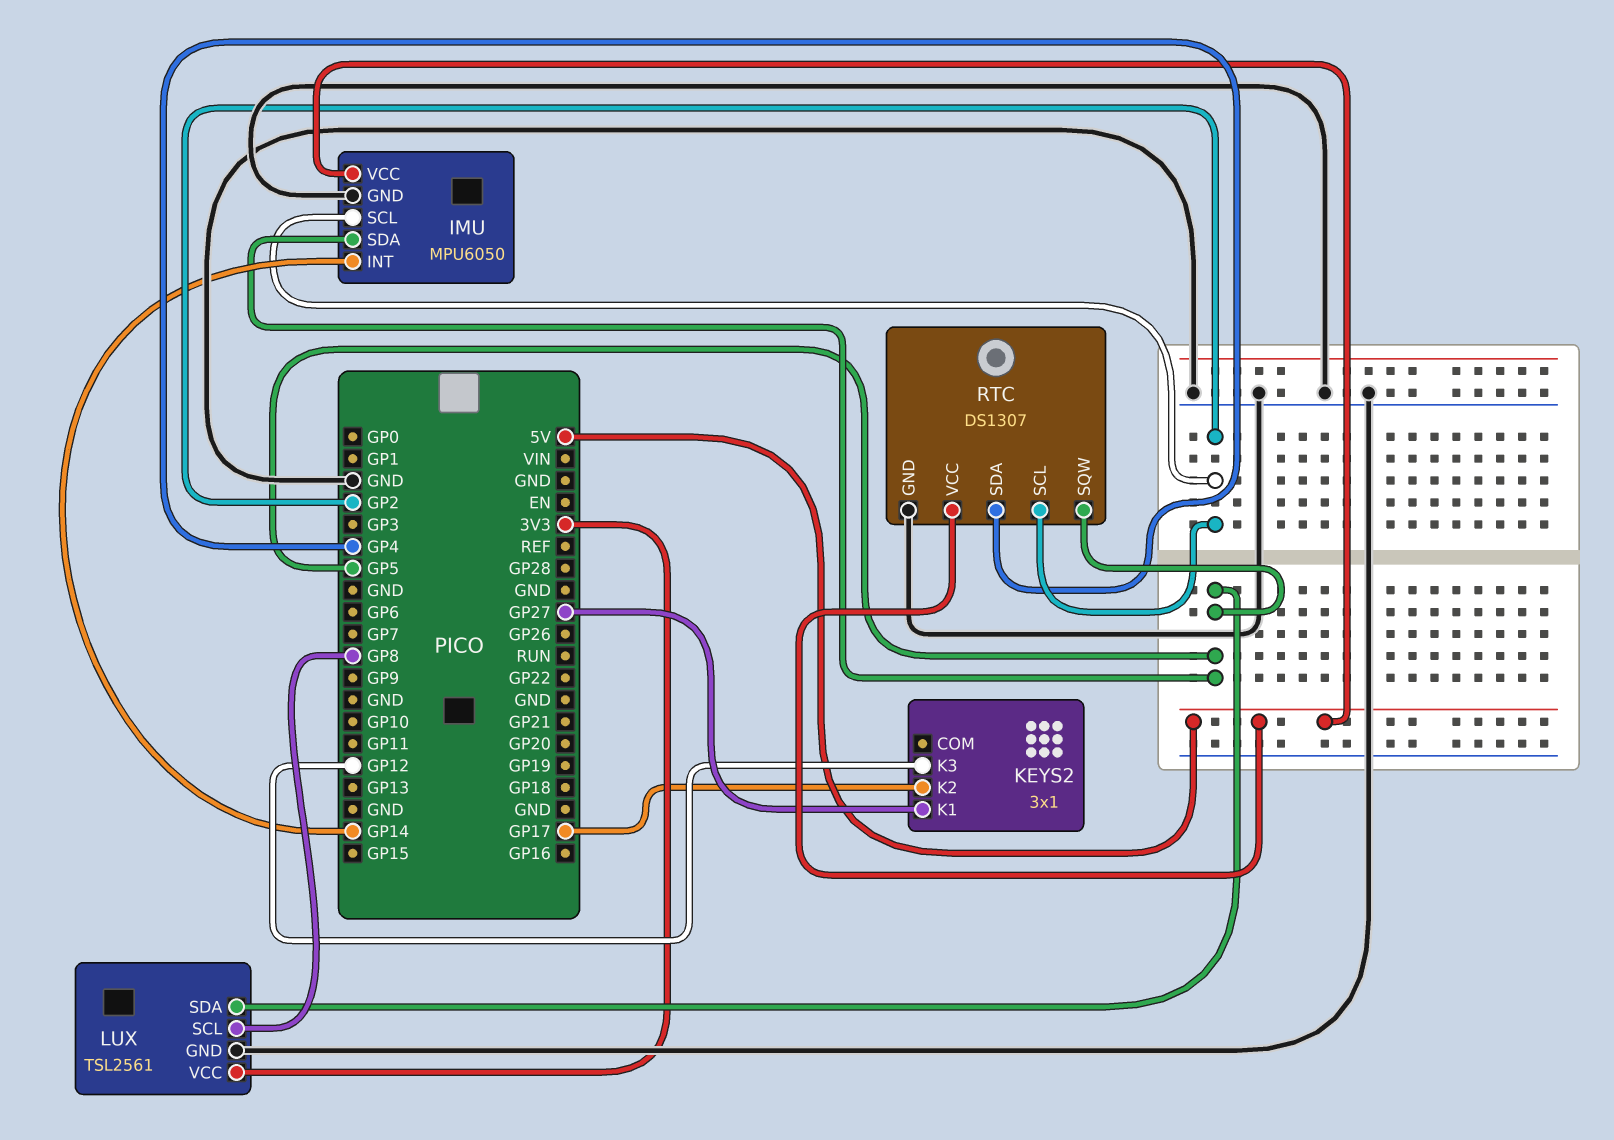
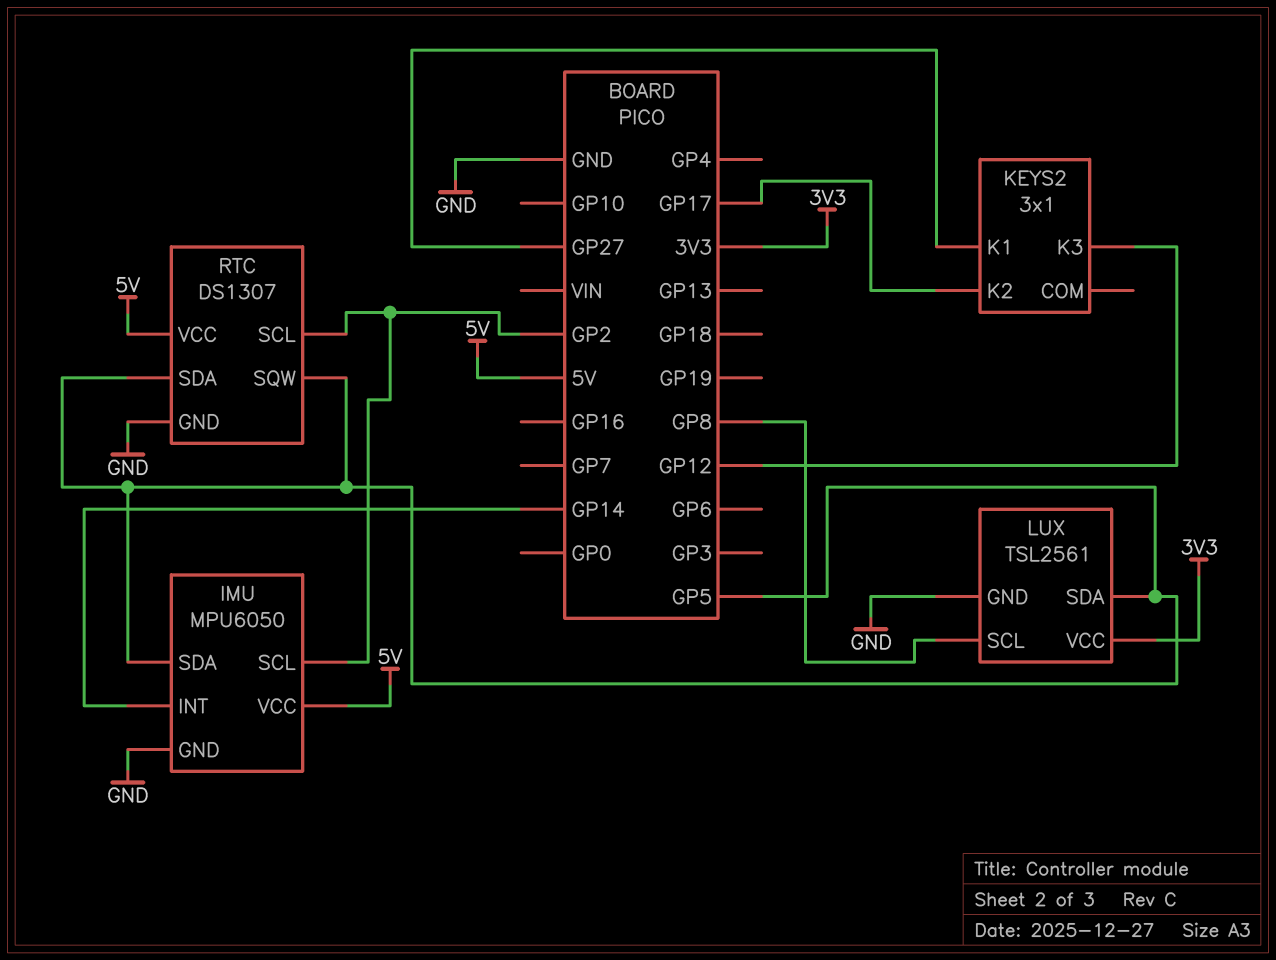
RTC pin SDA: GP4 -> GP5

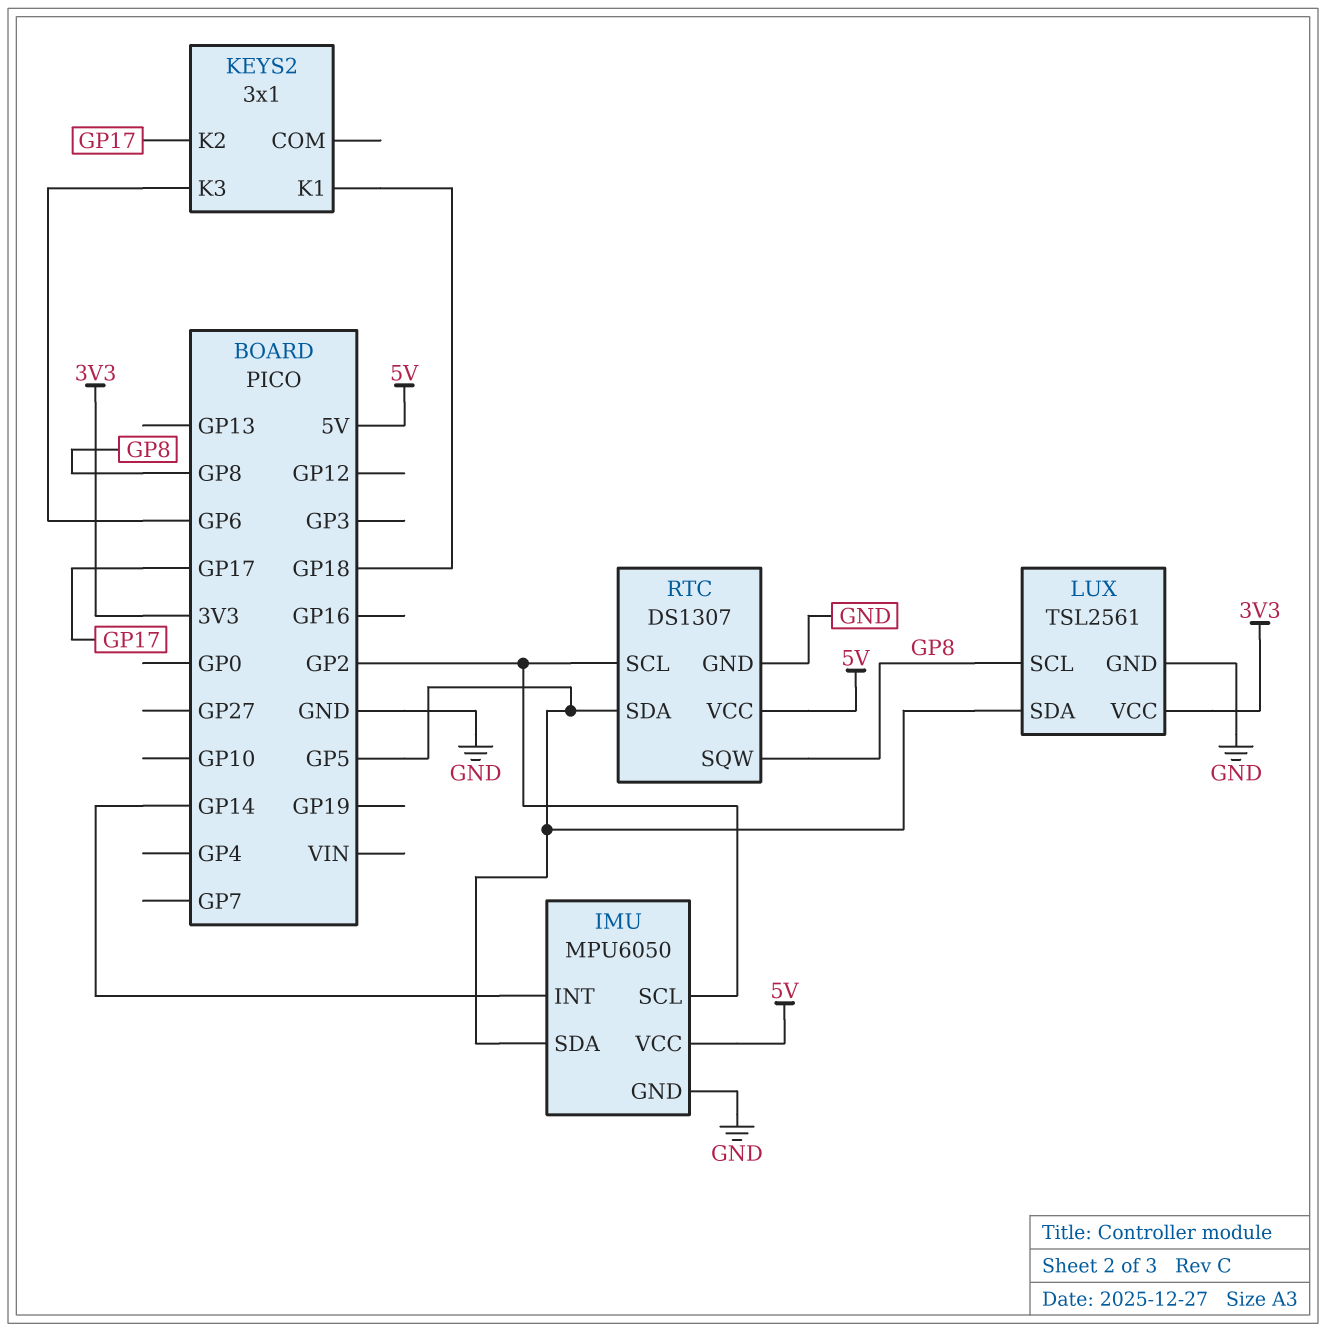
KEYS2 pin K1: GP27 -> GP18
KEYS2 pin K3: GP12 -> GP6
RTC pin SQW: GP5 -> GP8

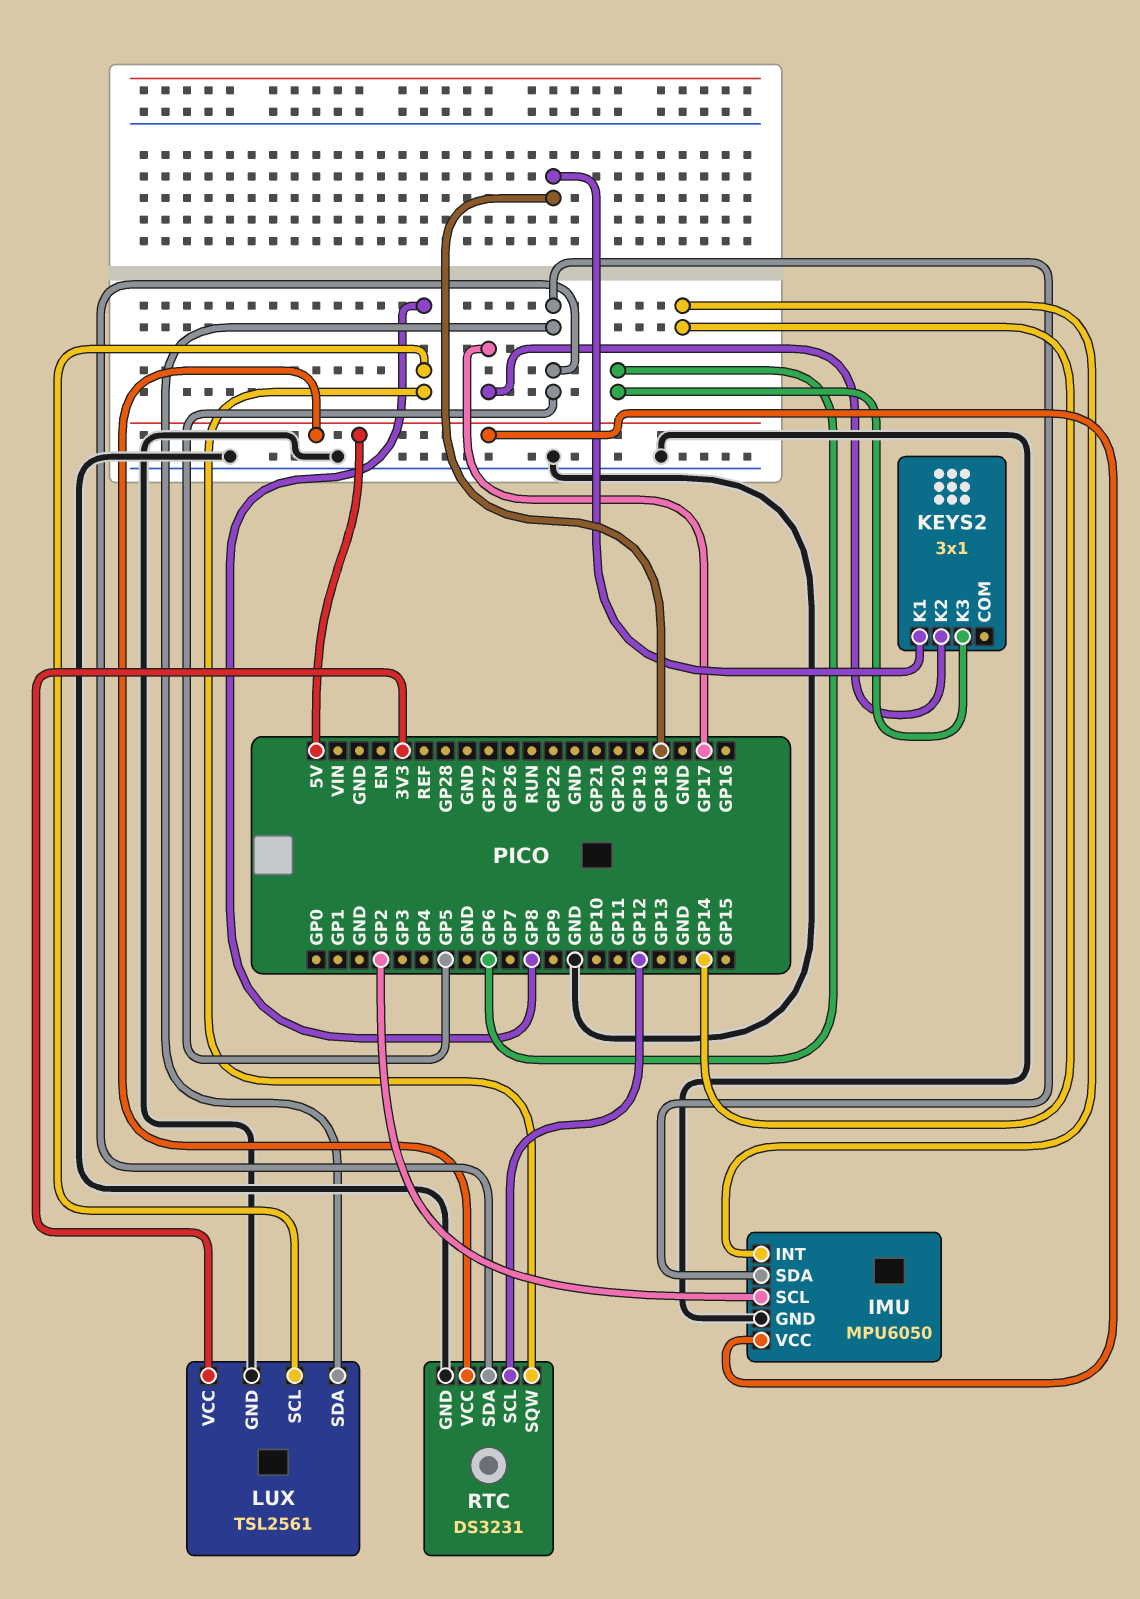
RTC: DS1307 -> DS3231
RTC pin SCL: GP2 -> GP12

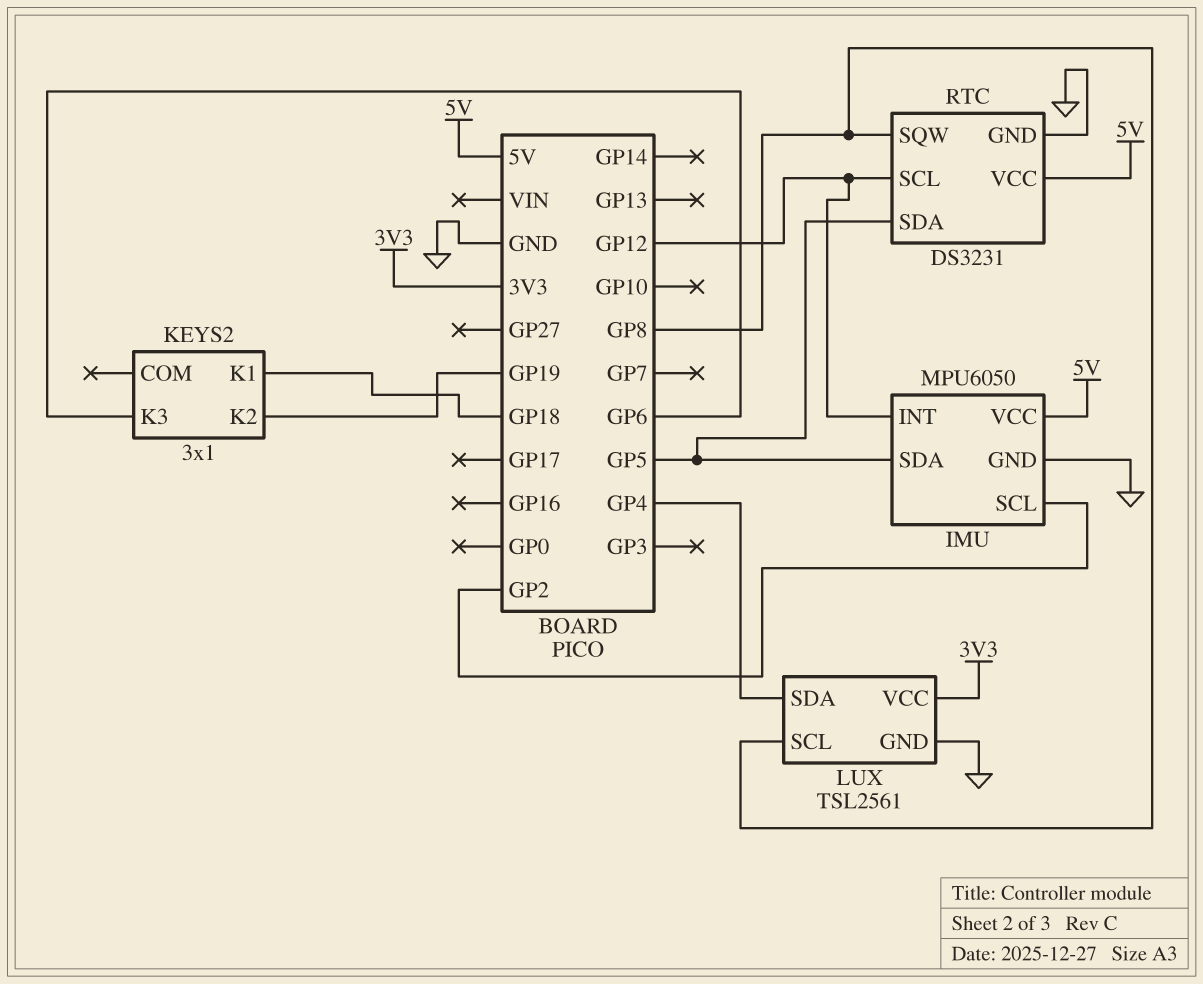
IMU pin INT: GP14 -> GP12
KEYS2 pin K2: GP17 -> GP19
LUX pin SDA: GP5 -> GP4

